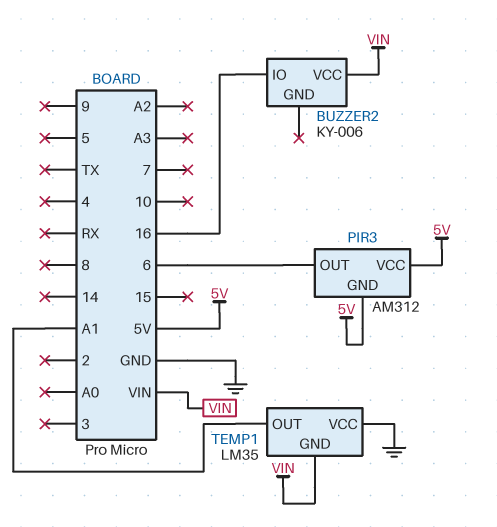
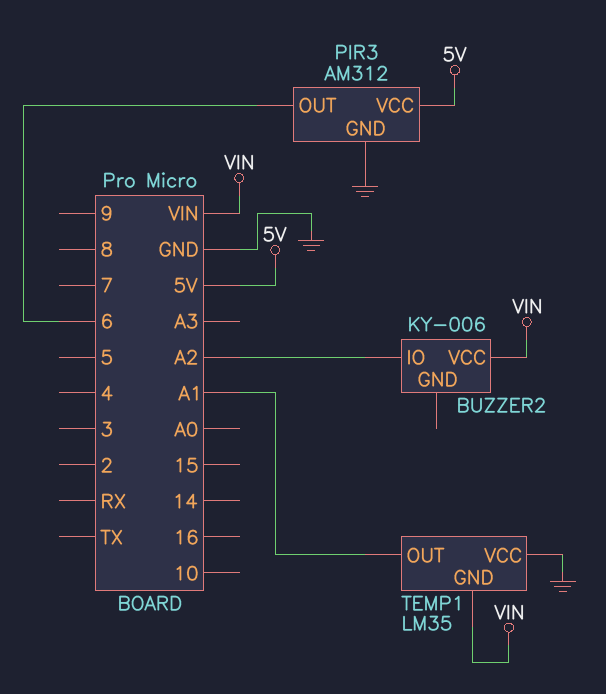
BUZZER2 pin IO: 16 -> A2
PIR3 pin GND: 5V -> GND

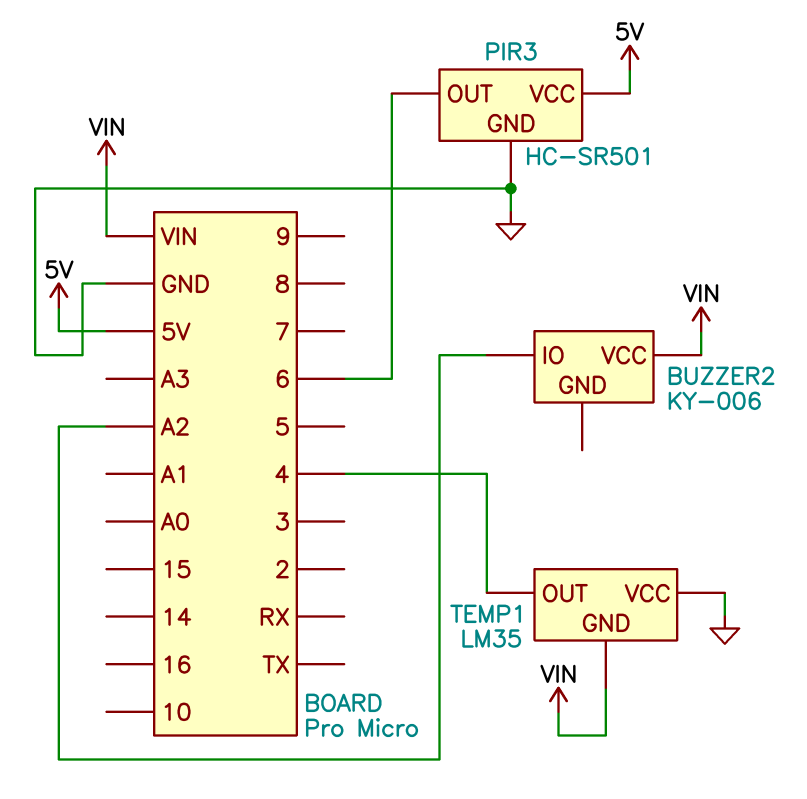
PIR3: AM312 -> HC-SR501
TEMP1 pin OUT: A1 -> 4

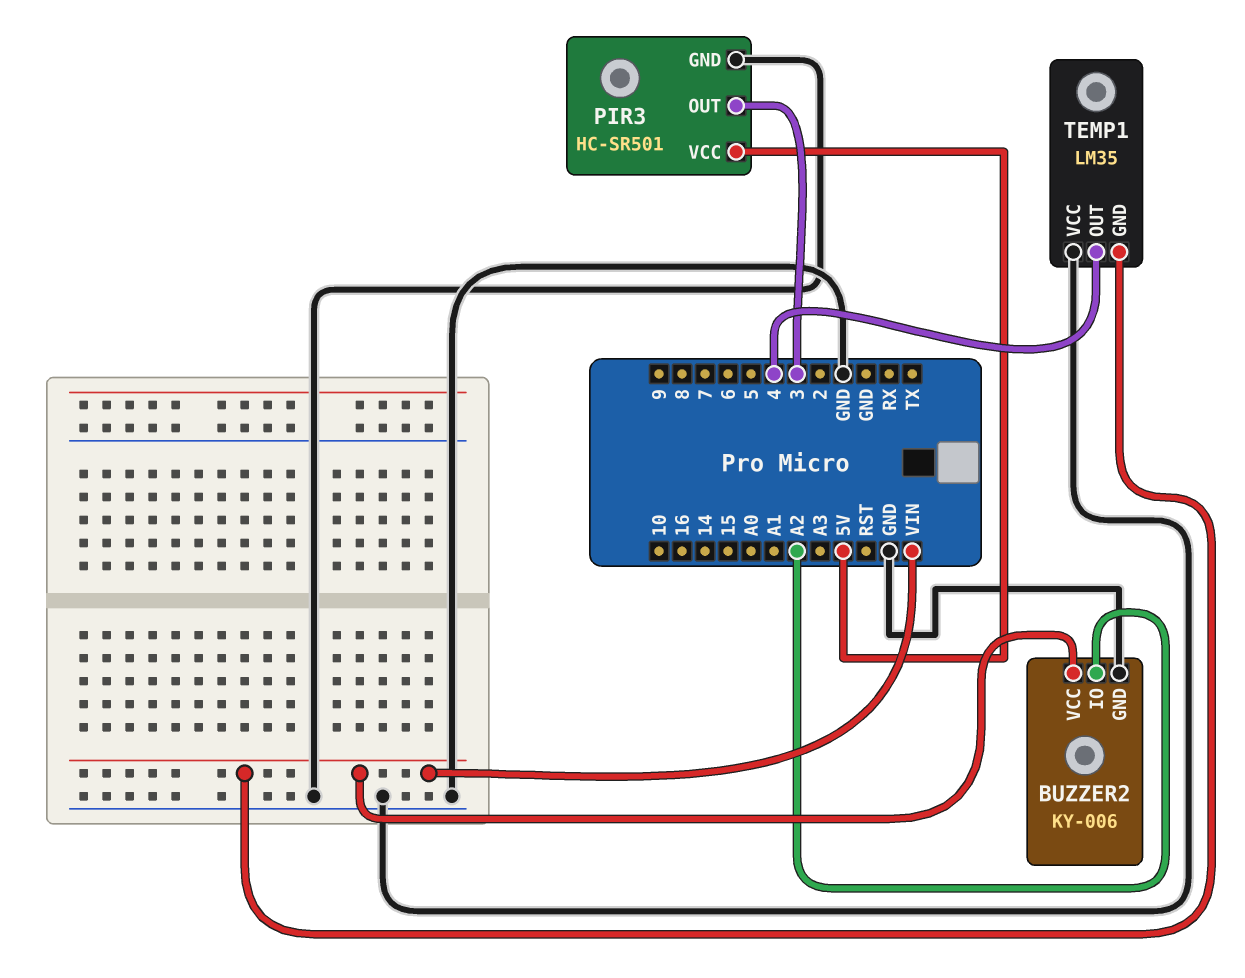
BUZZER2 pin GND: none -> GND
PIR3 pin OUT: 6 -> 3

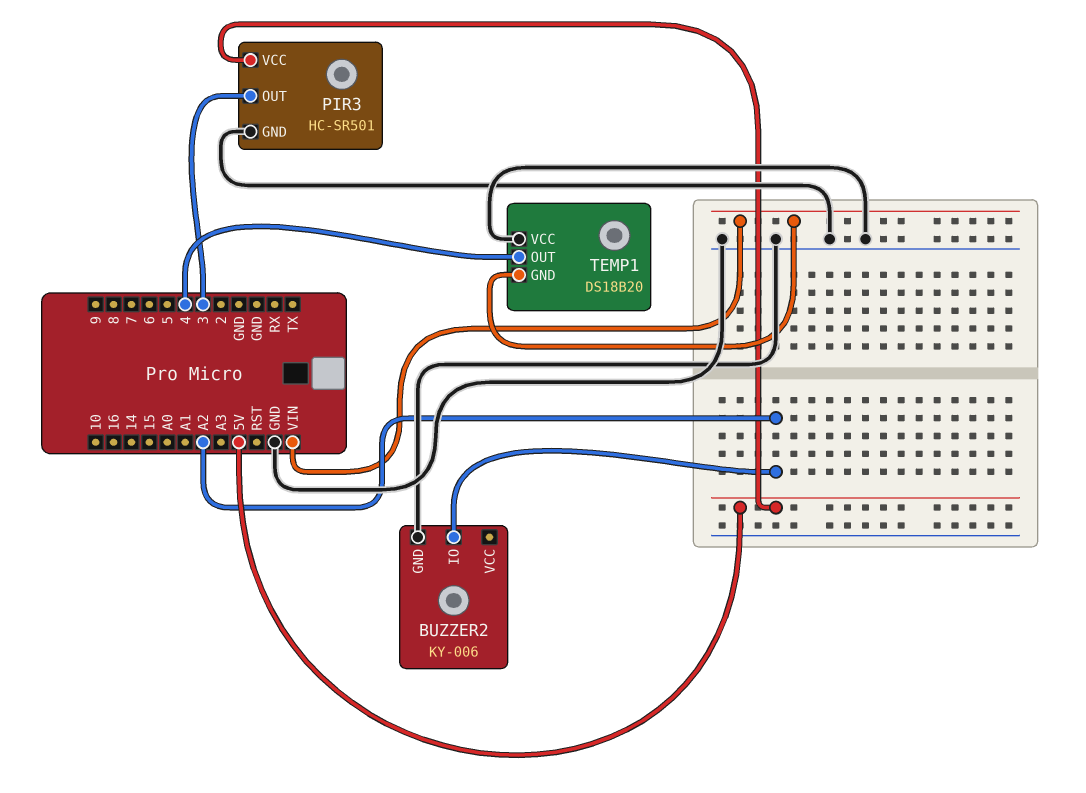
BUZZER2 pin VCC: VIN -> none
TEMP1: LM35 -> DS18B20

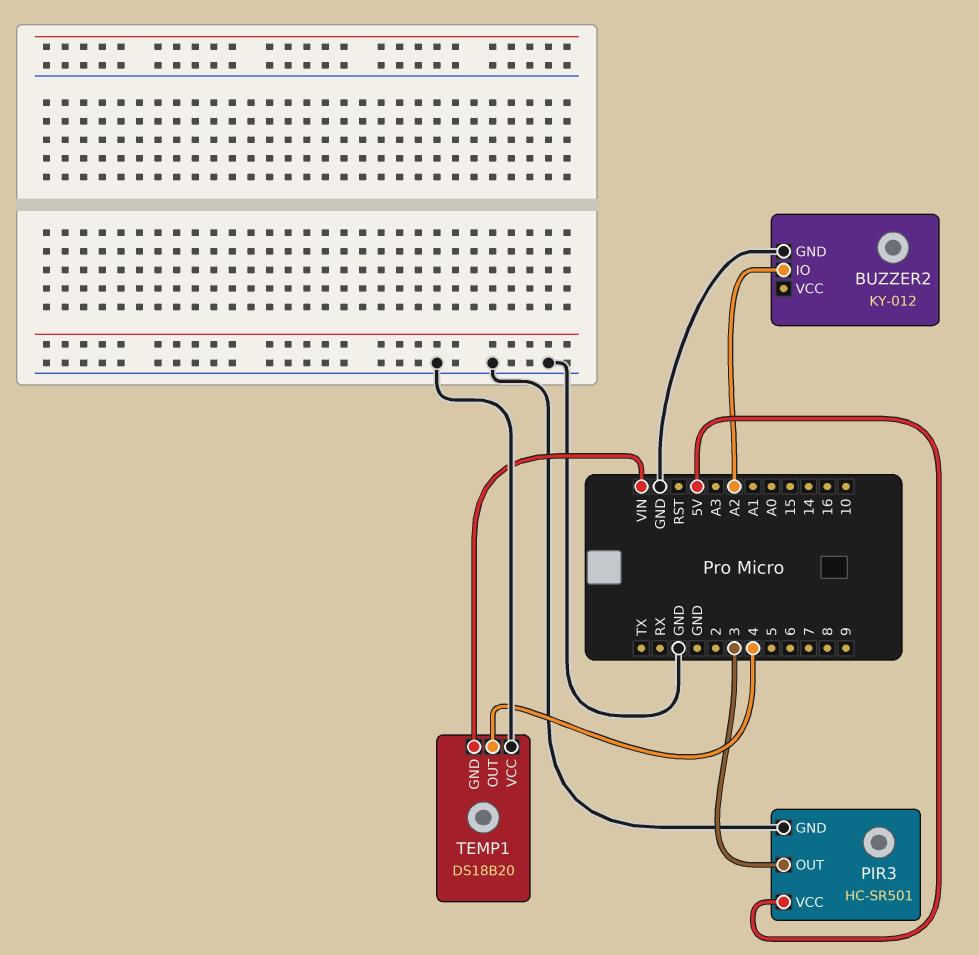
BUZZER2: KY-006 -> KY-012

